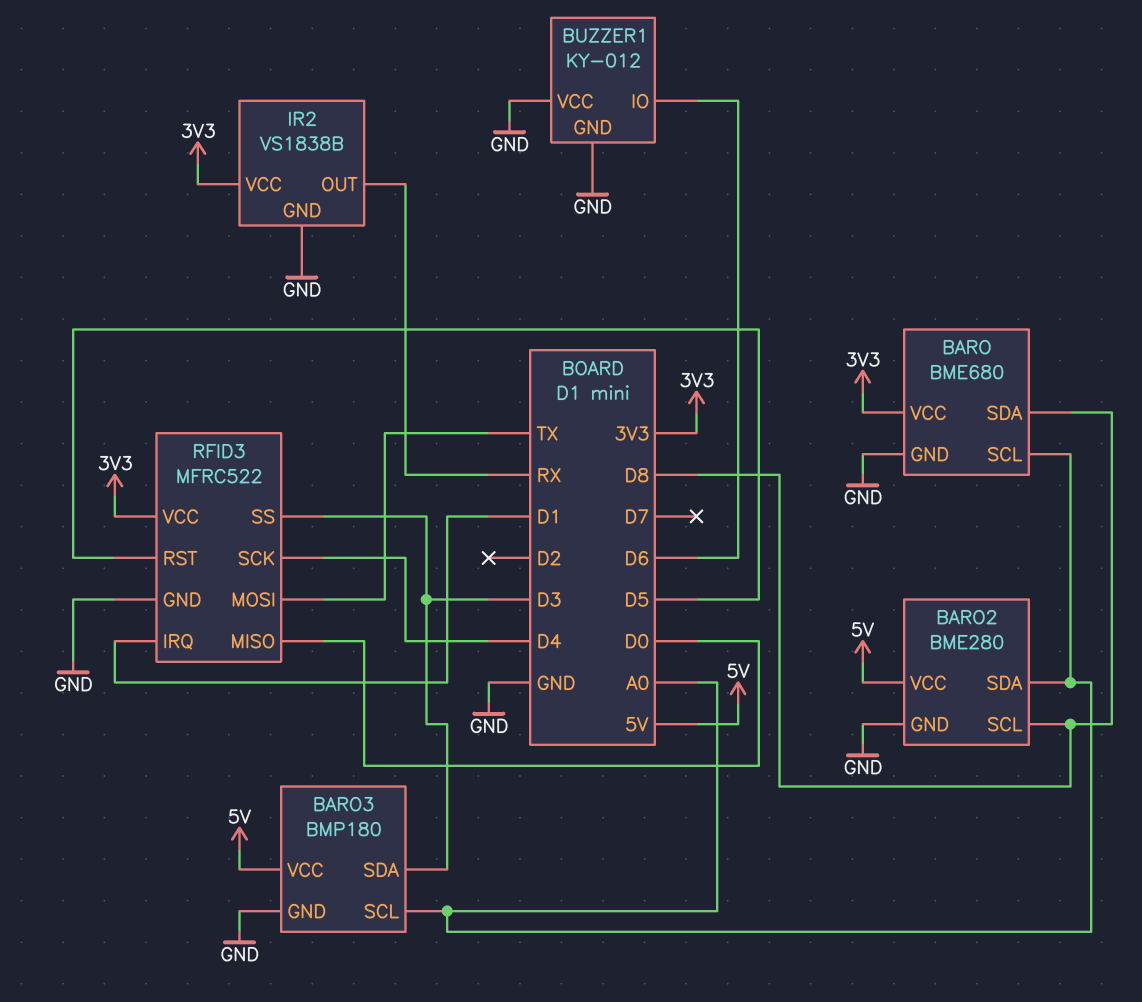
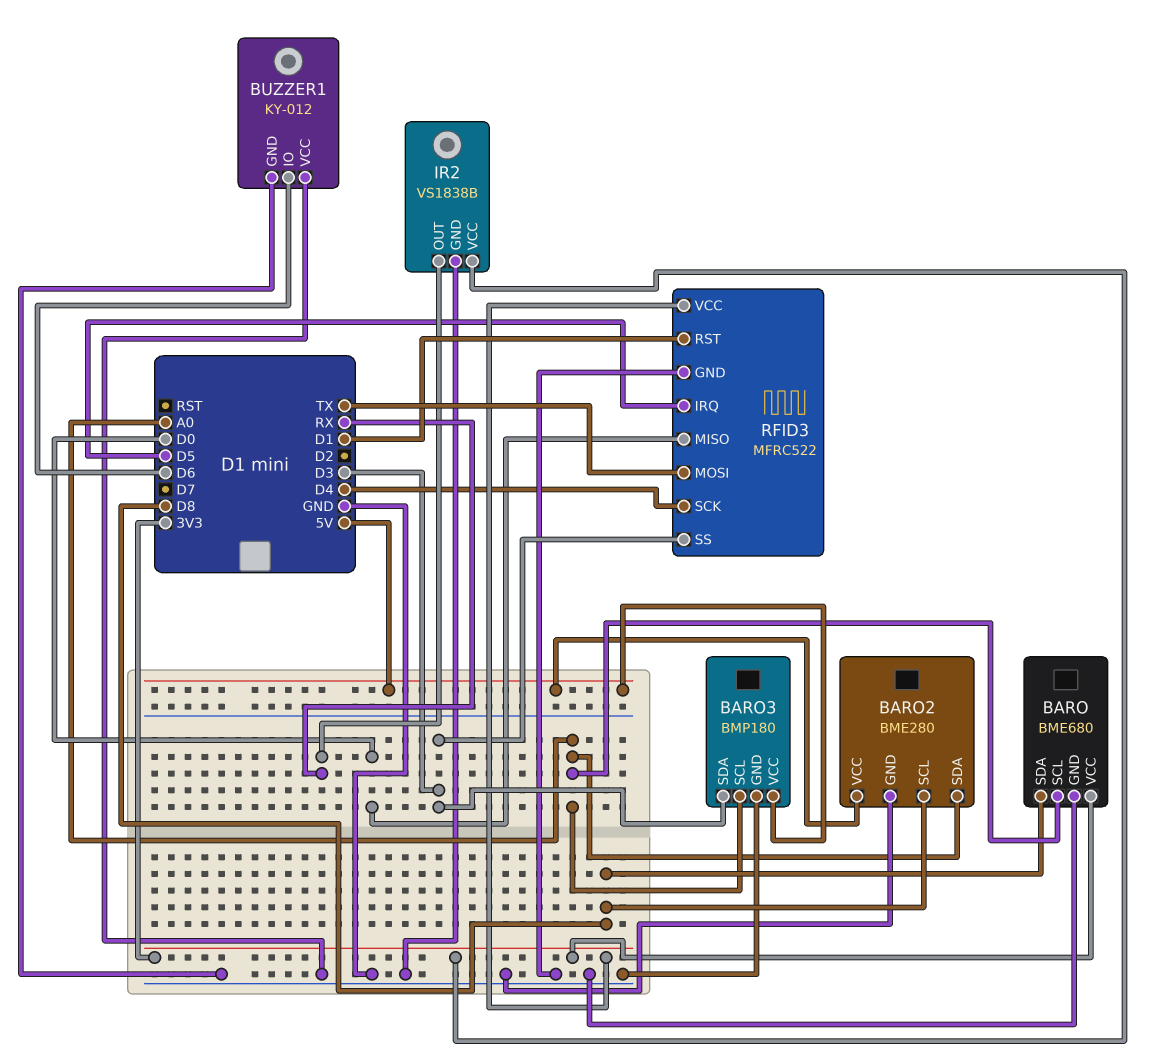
RFID3 pin IRQ: D1 -> D5
RFID3 pin RST: D5 -> D1

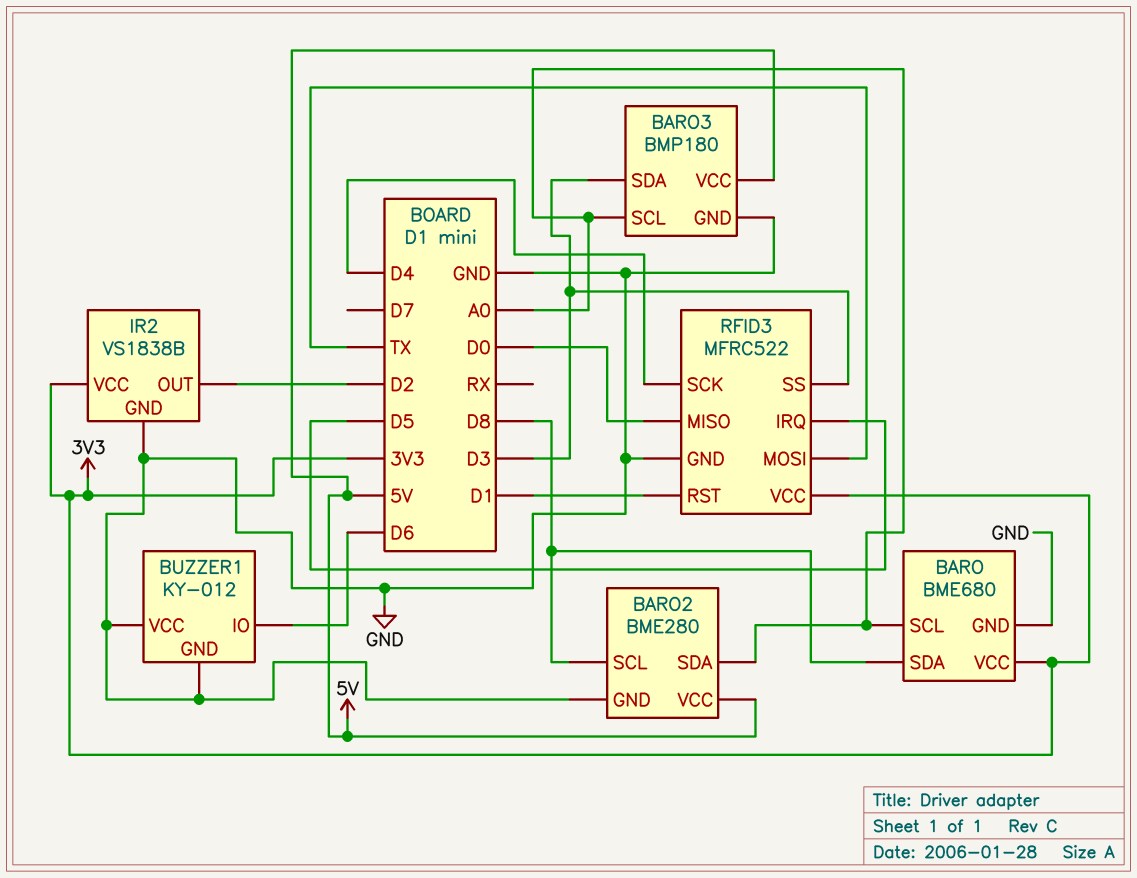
IR2 pin OUT: RX -> D2

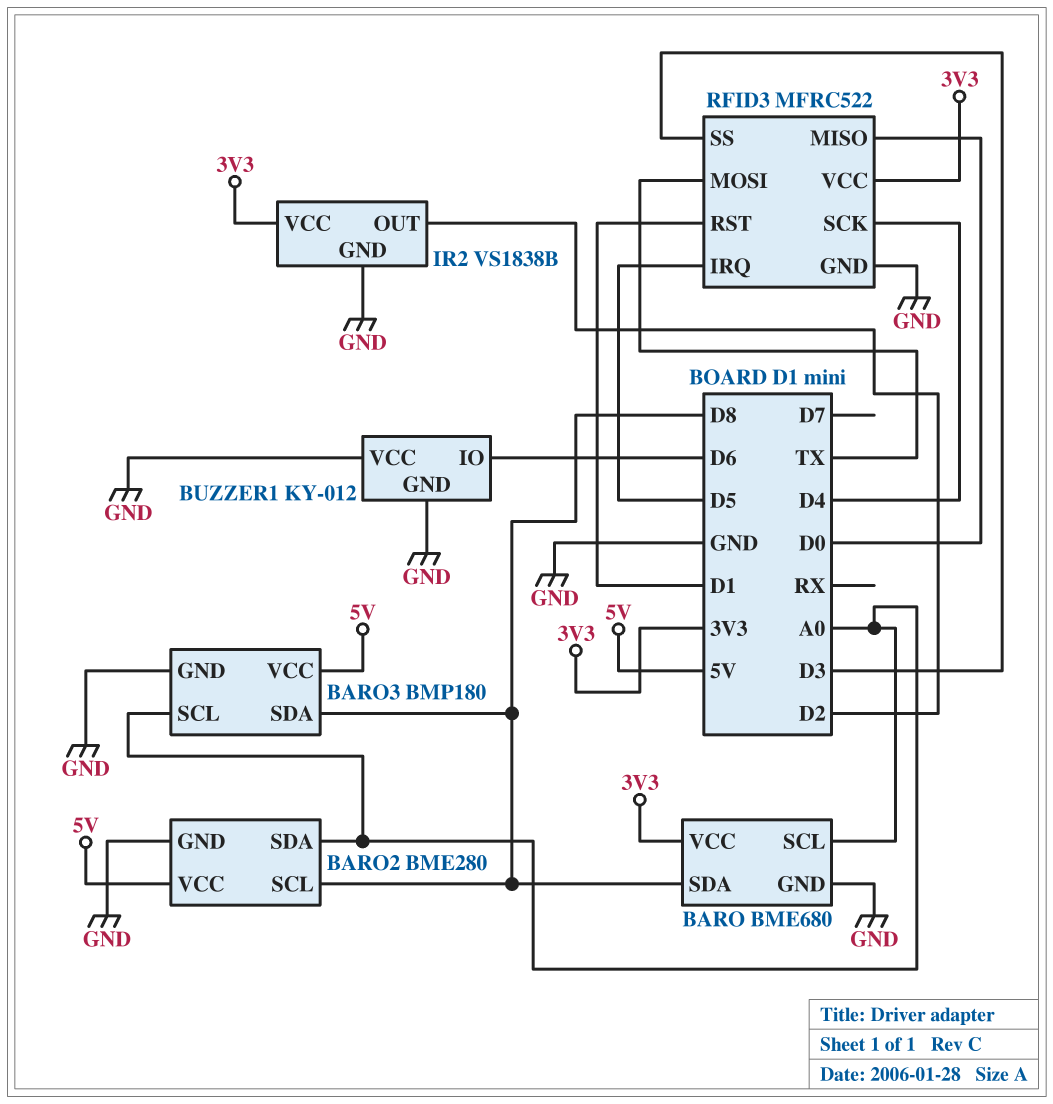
BARO3 pin SDA: D3 -> D8

